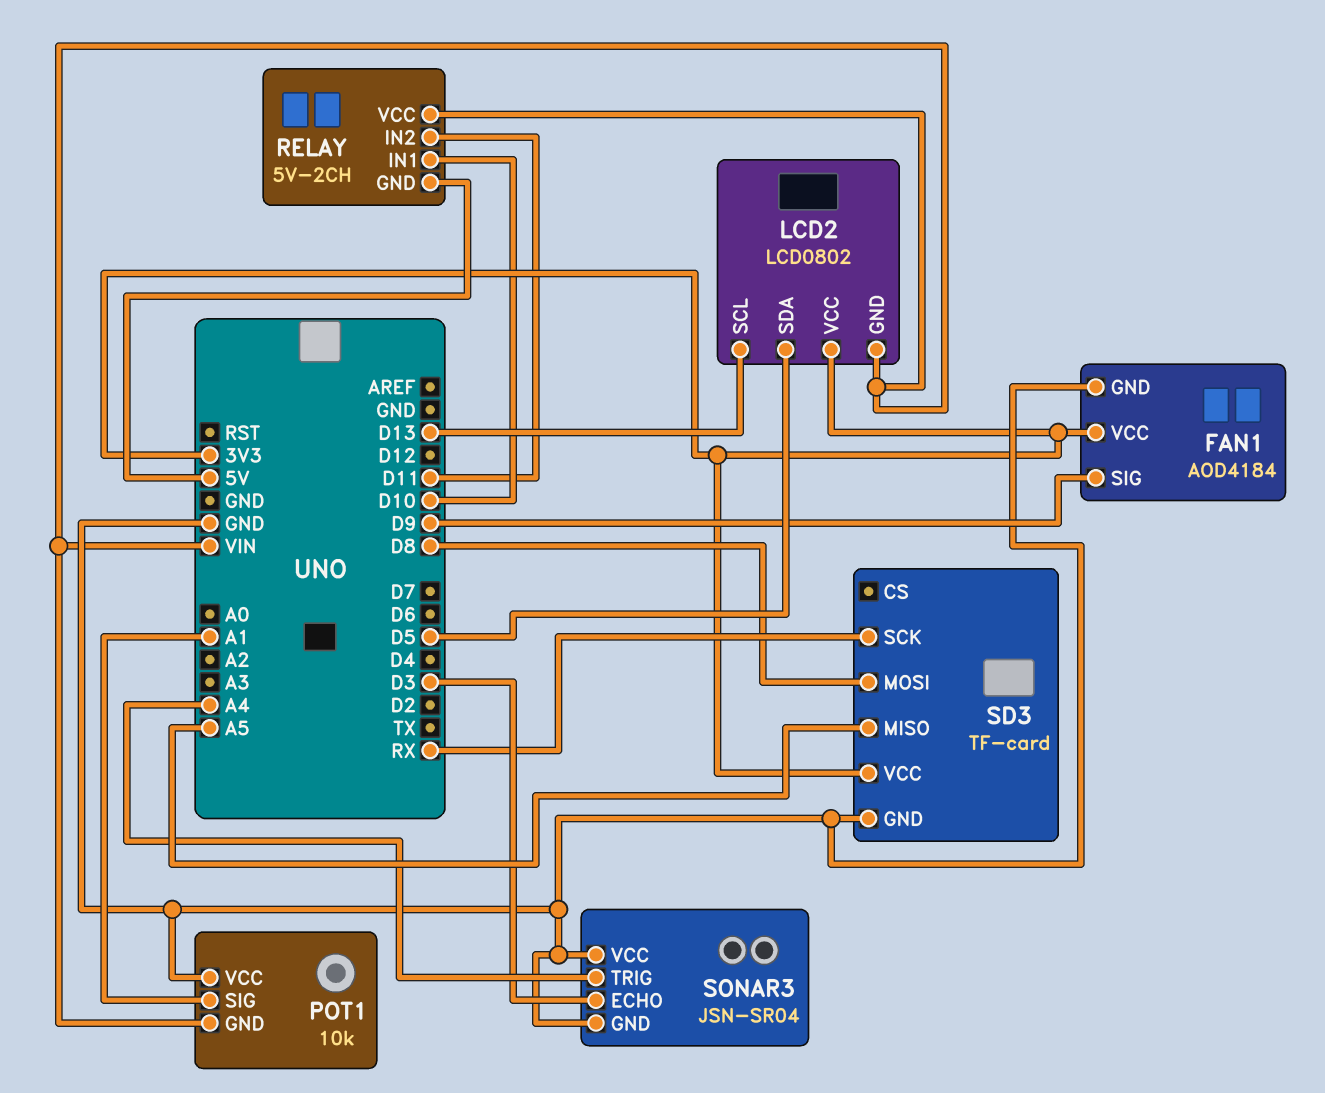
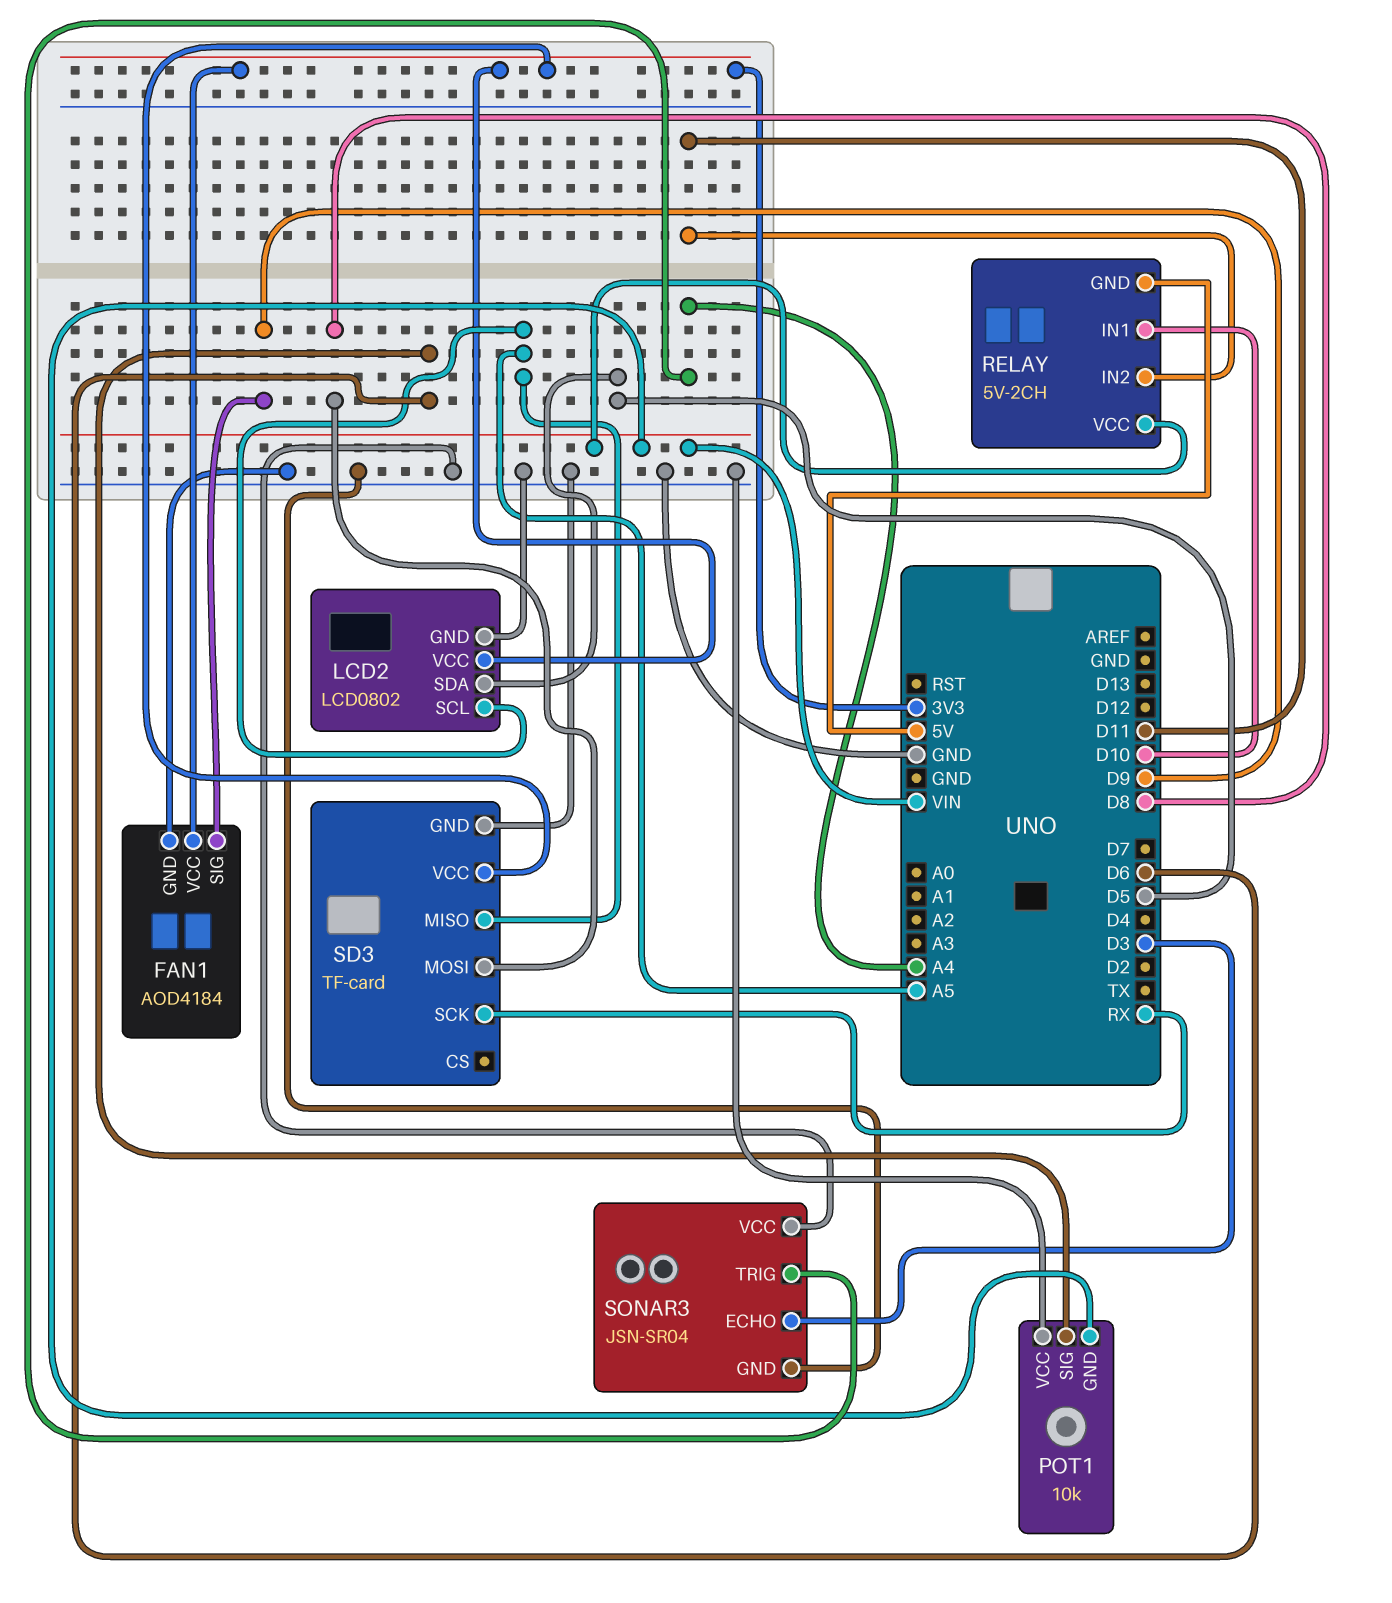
LCD2 pin GND: VIN -> GND
LCD2 pin SCL: D13 -> A5
POT1 pin SIG: A1 -> D6

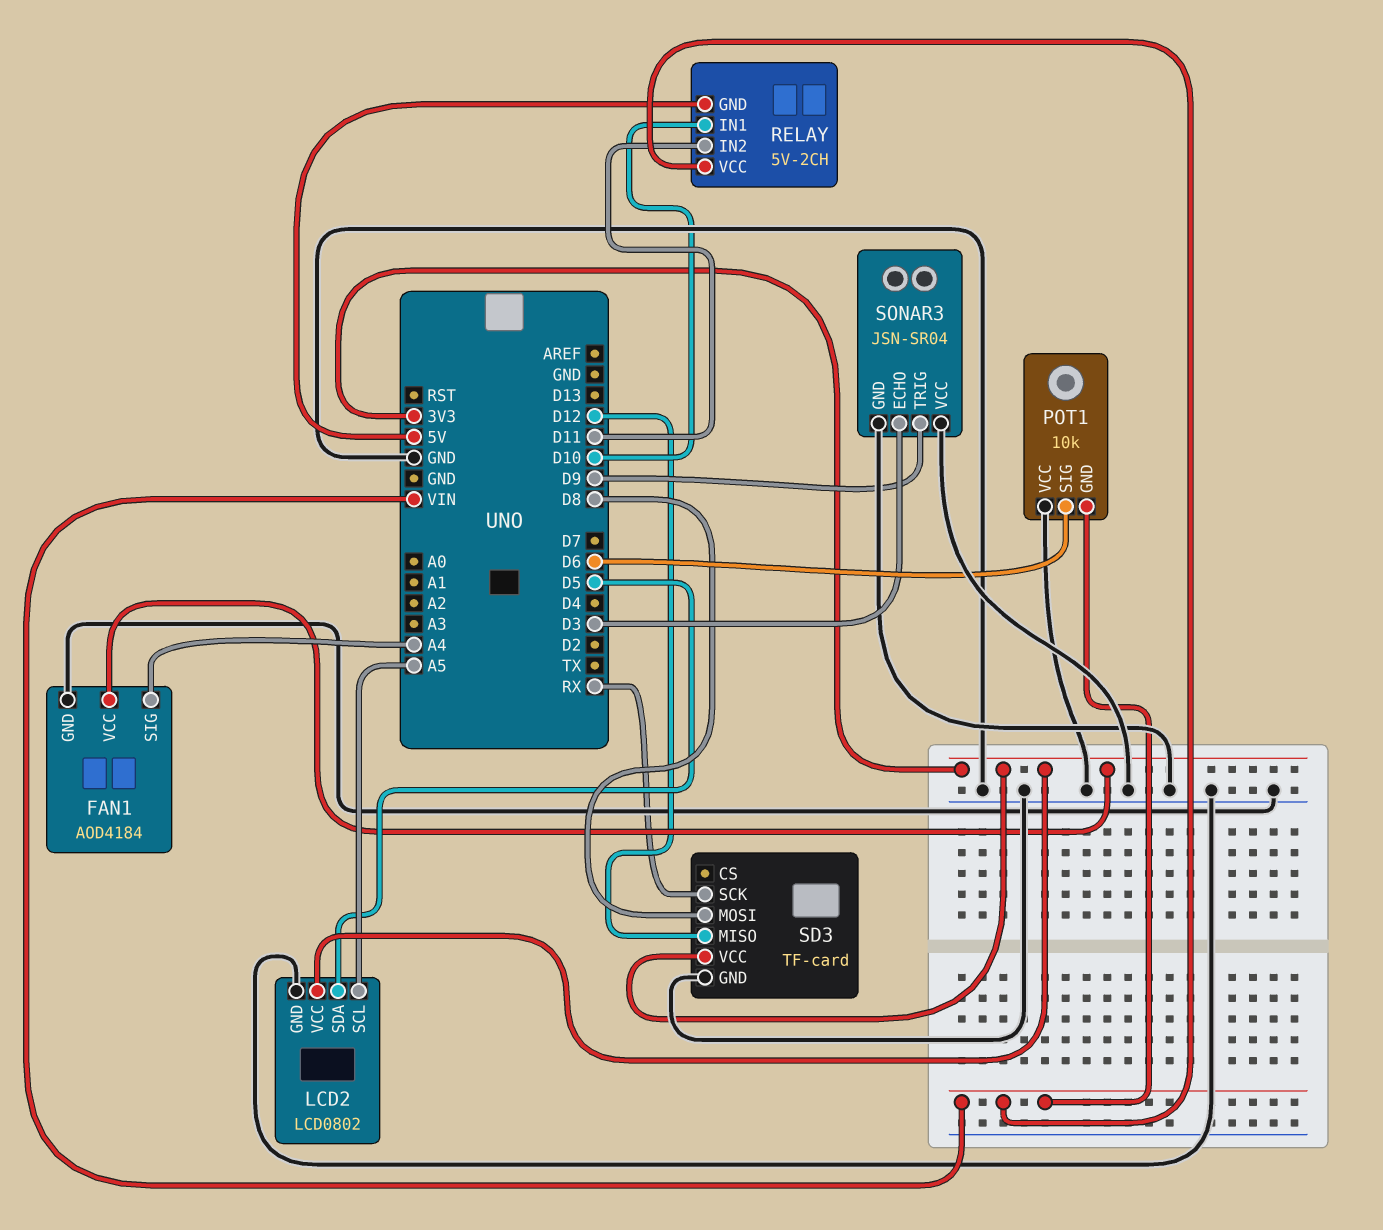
FAN1 pin SIG: D9 -> A4
SD3 pin MISO: A5 -> D12
SONAR3 pin TRIG: A4 -> D9

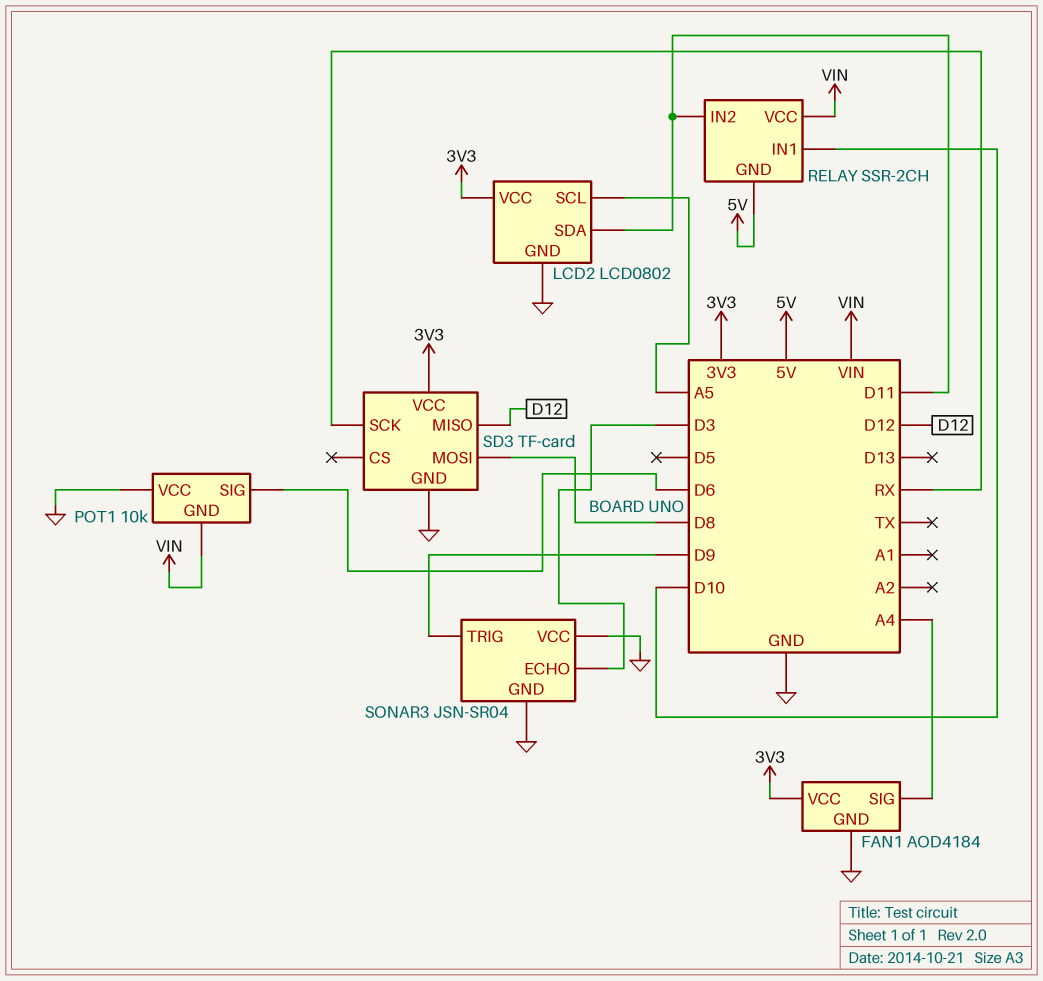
LCD2 pin SDA: D5 -> D11
RELAY: 5V-2CH -> SSR-2CH

